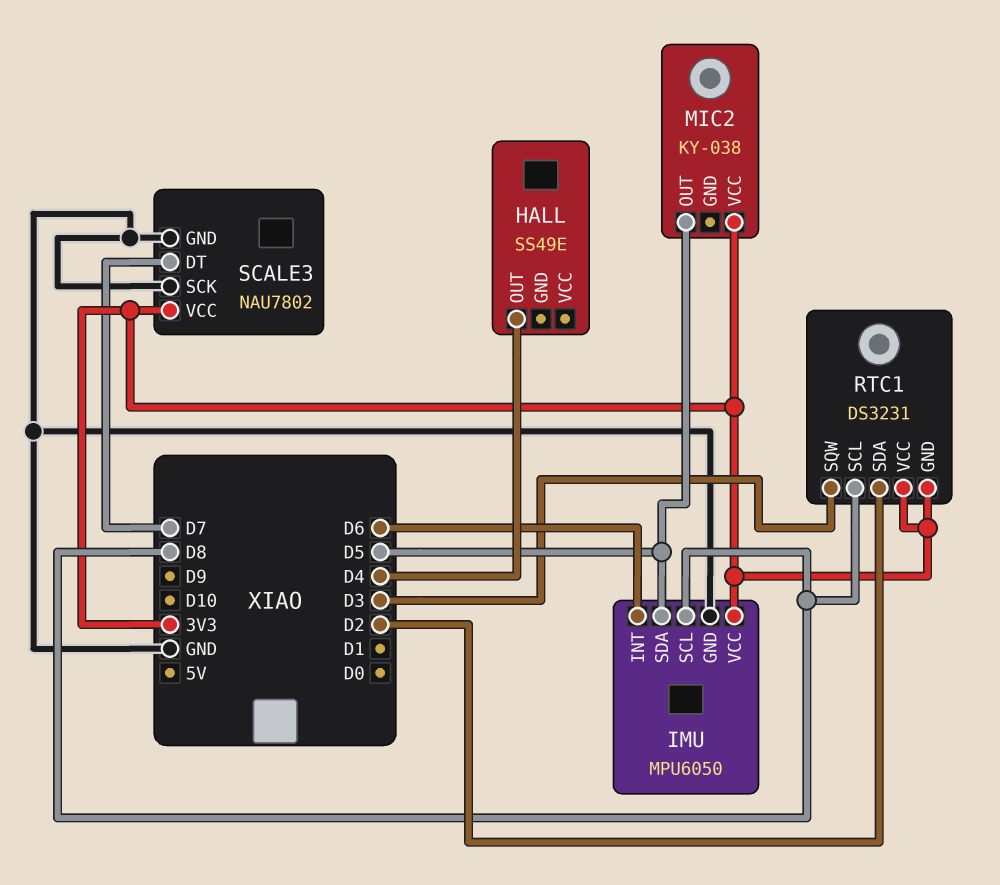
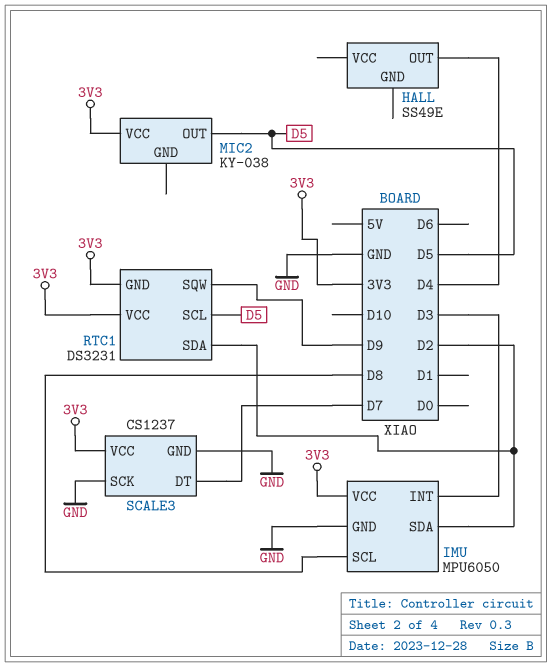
IMU pin INT: D6 -> D3
IMU pin SDA: D5 -> D2
RTC1 pin SCL: D8 -> D5
RTC1 pin SQW: D3 -> D9
SCALE3: NAU7802 -> CS1237

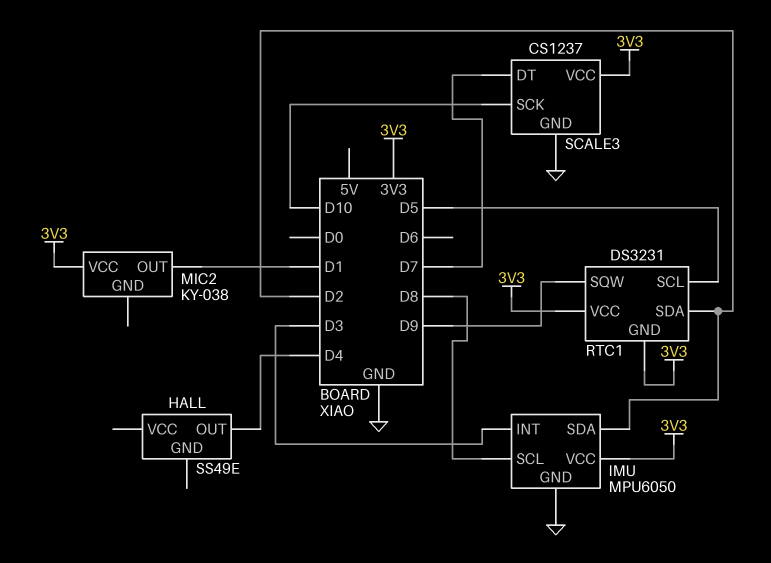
MIC2 pin OUT: D5 -> D1
SCALE3 pin SCK: GND -> D10

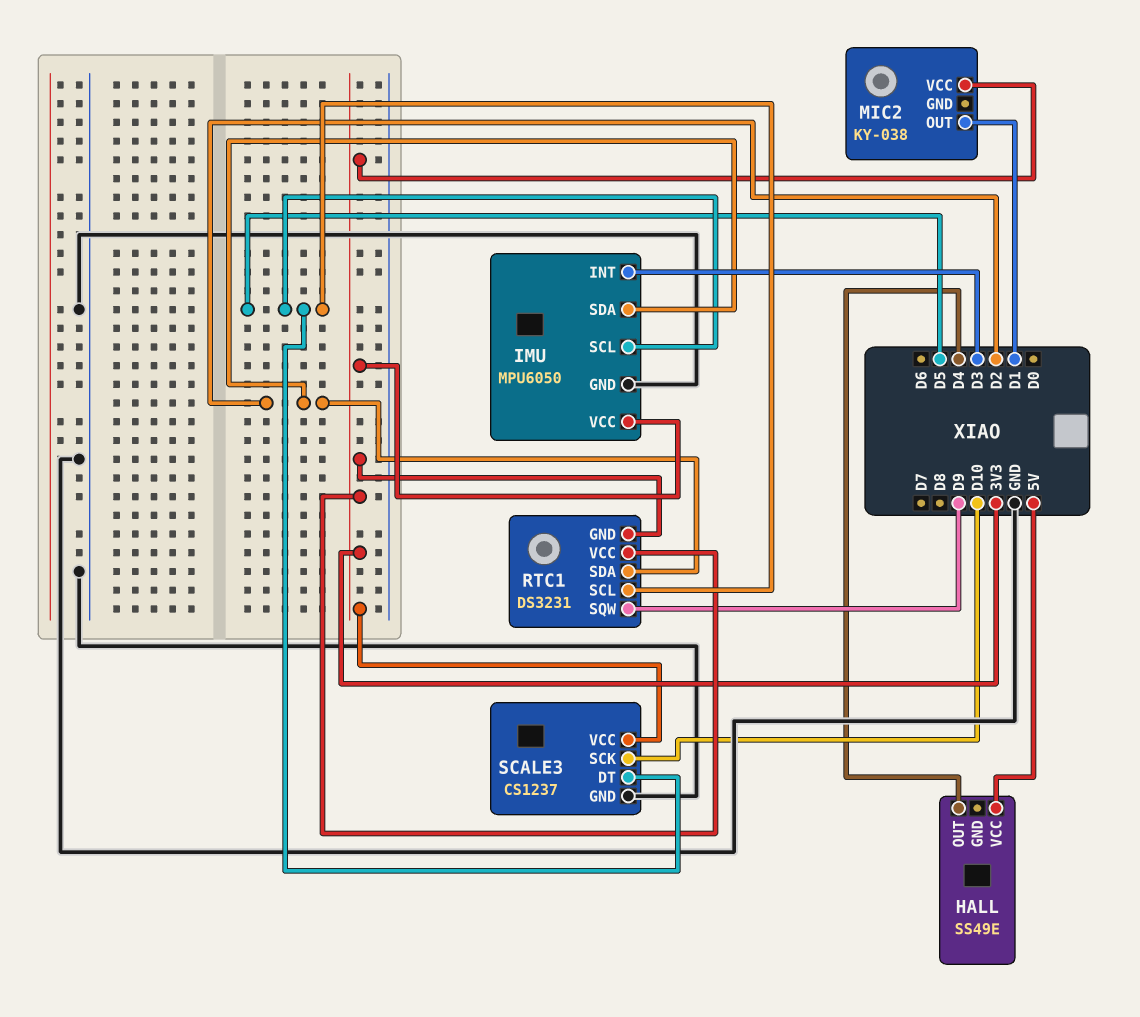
HALL pin VCC: none -> 5V
IMU pin SCL: D8 -> D5
SCALE3 pin DT: D7 -> D5

